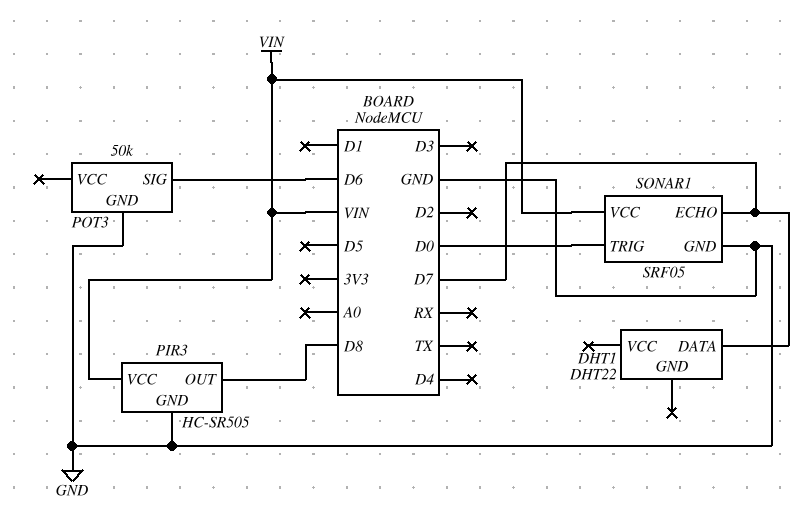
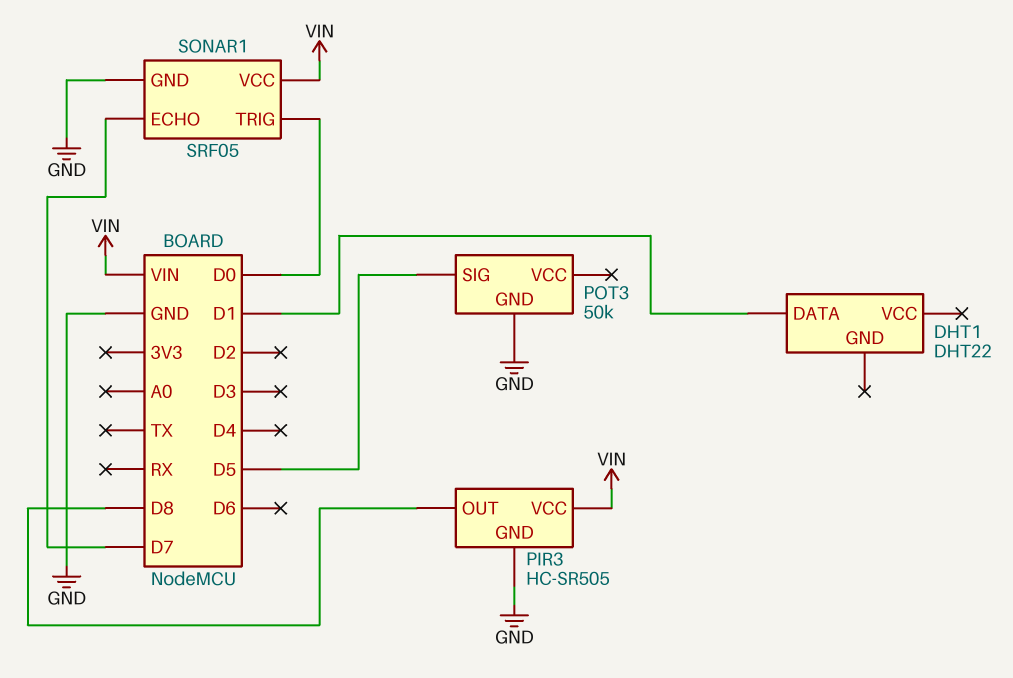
DHT1 pin DATA: D7 -> D1
POT3 pin SIG: D6 -> D5

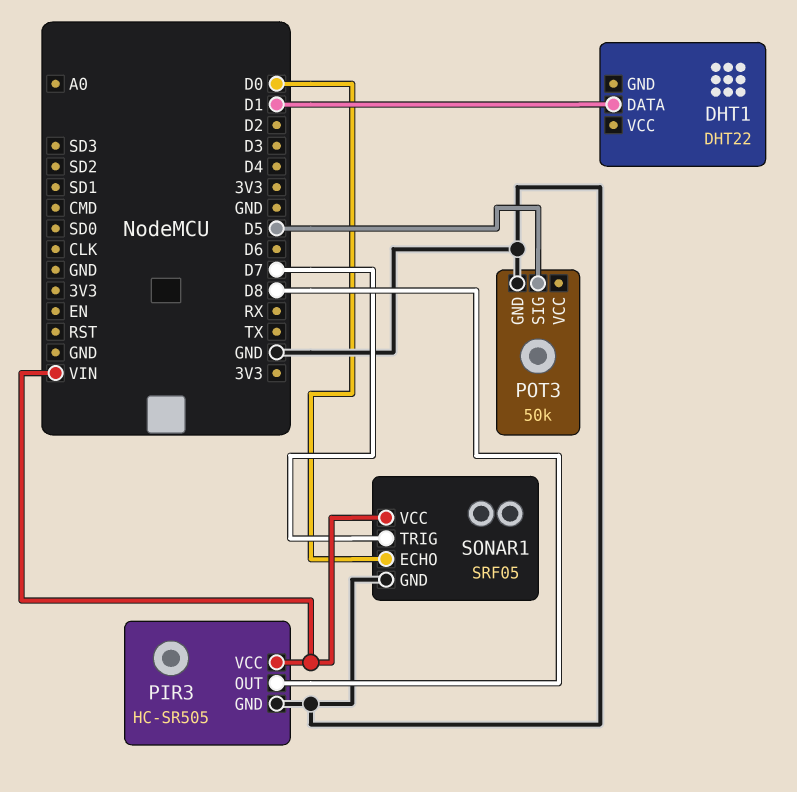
SONAR1 pin ECHO: D7 -> D0
SONAR1 pin TRIG: D0 -> D7

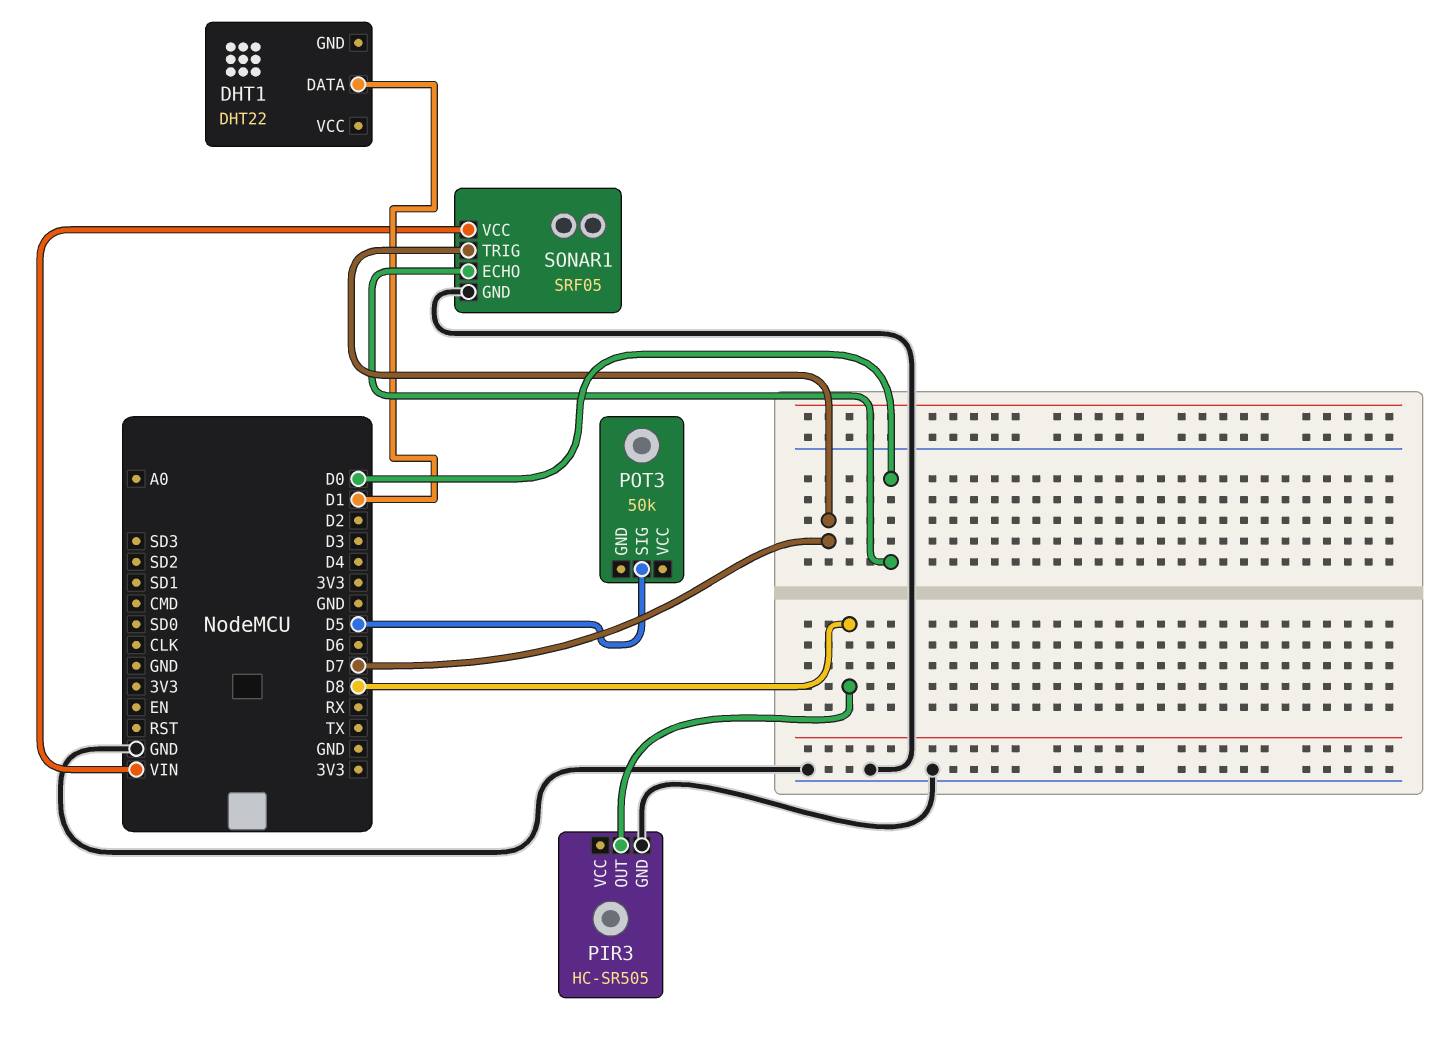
PIR3 pin VCC: VIN -> none
POT3 pin GND: GND -> none

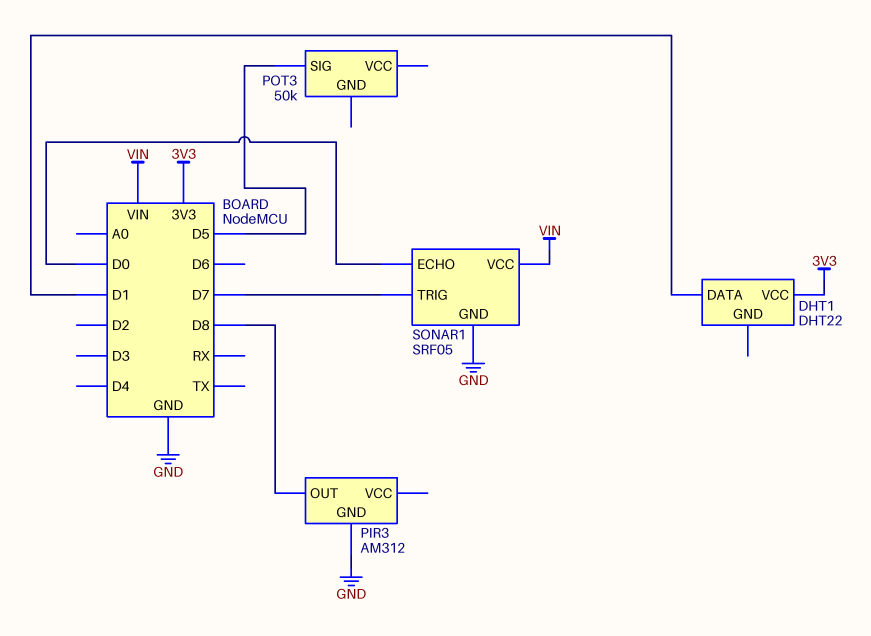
DHT1 pin VCC: none -> 3V3
PIR3: HC-SR505 -> AM312

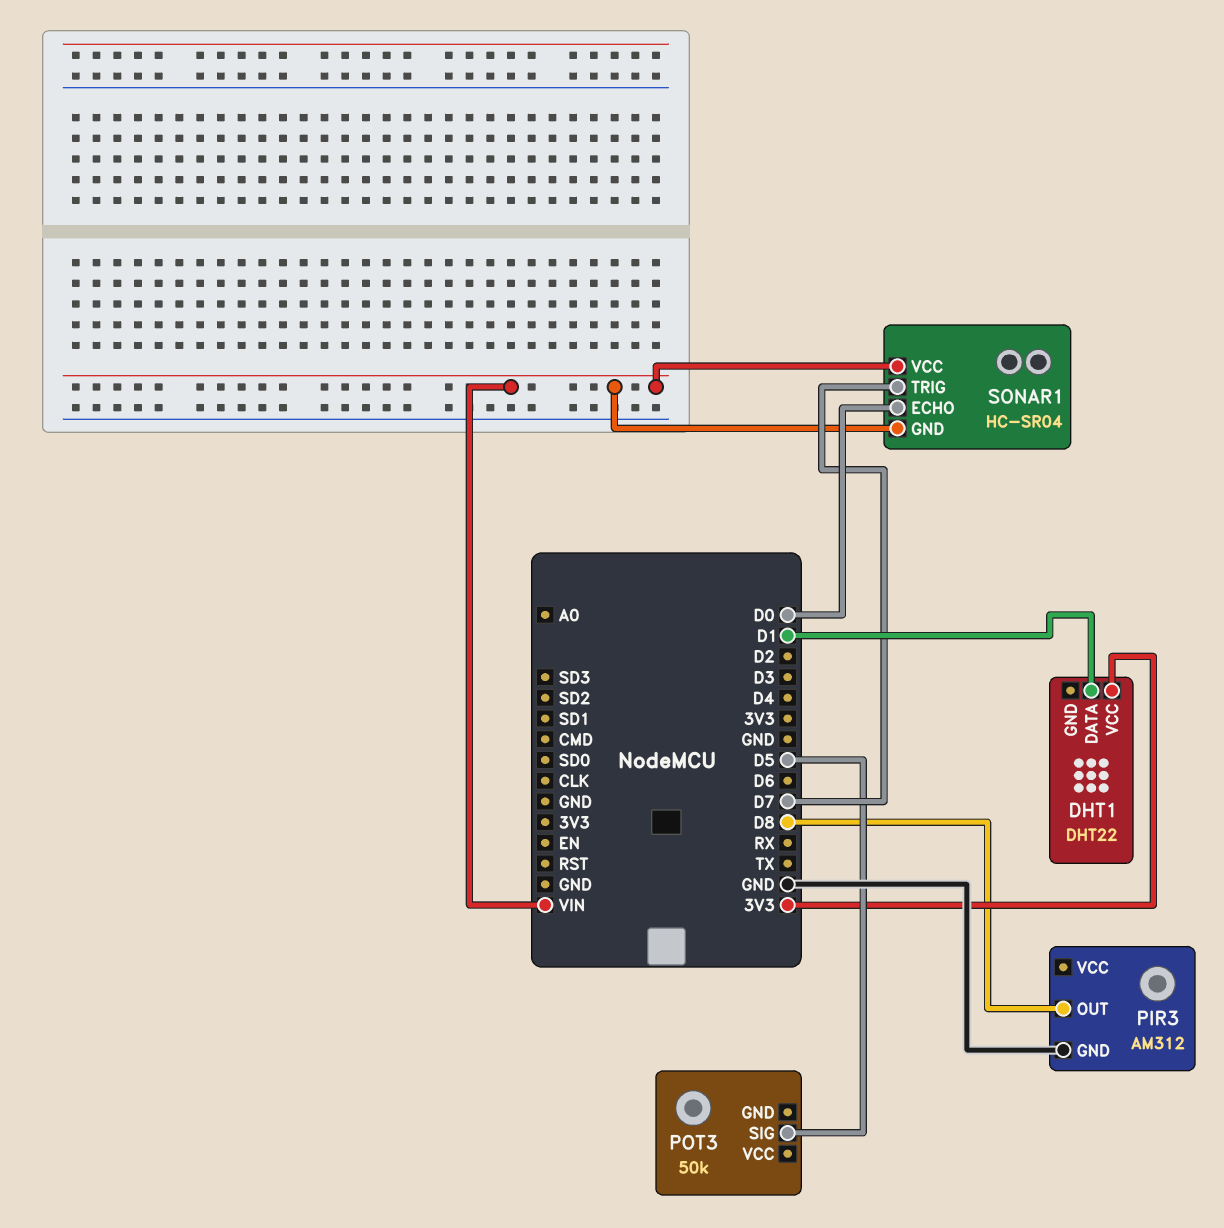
SONAR1: SRF05 -> HC-SR04
SONAR1 pin GND: GND -> VIN

